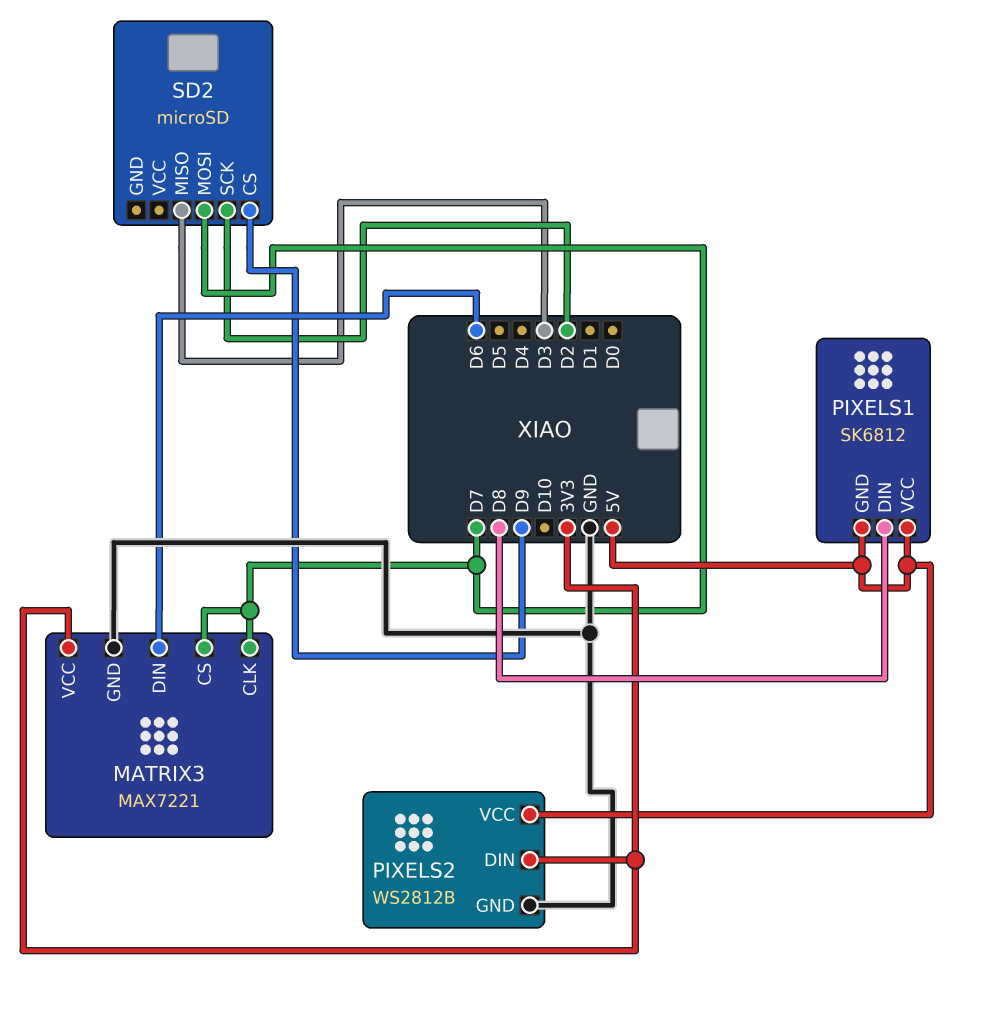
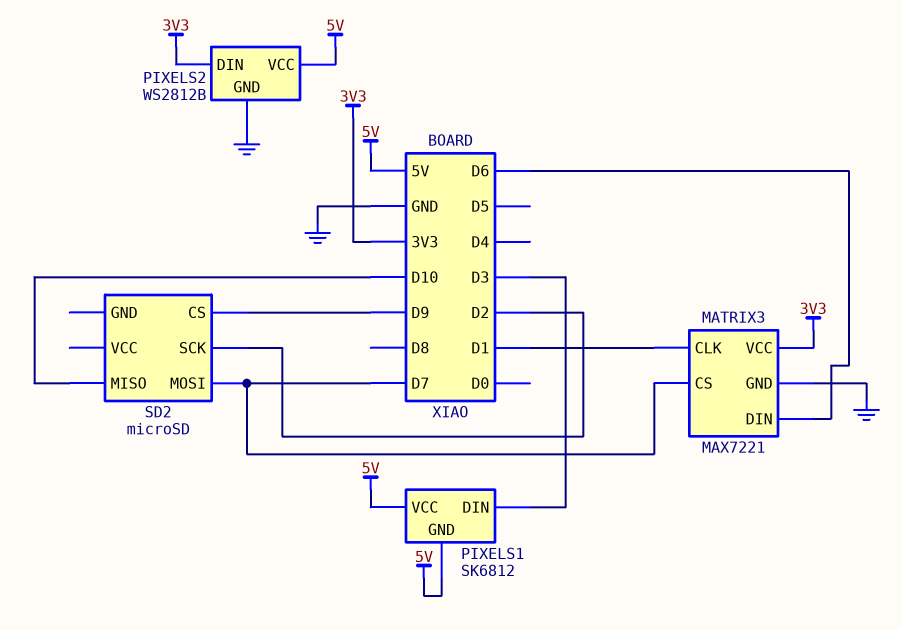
MATRIX3 pin CLK: D7 -> D1
PIXELS1 pin DIN: D8 -> D3
SD2 pin MISO: D3 -> D10

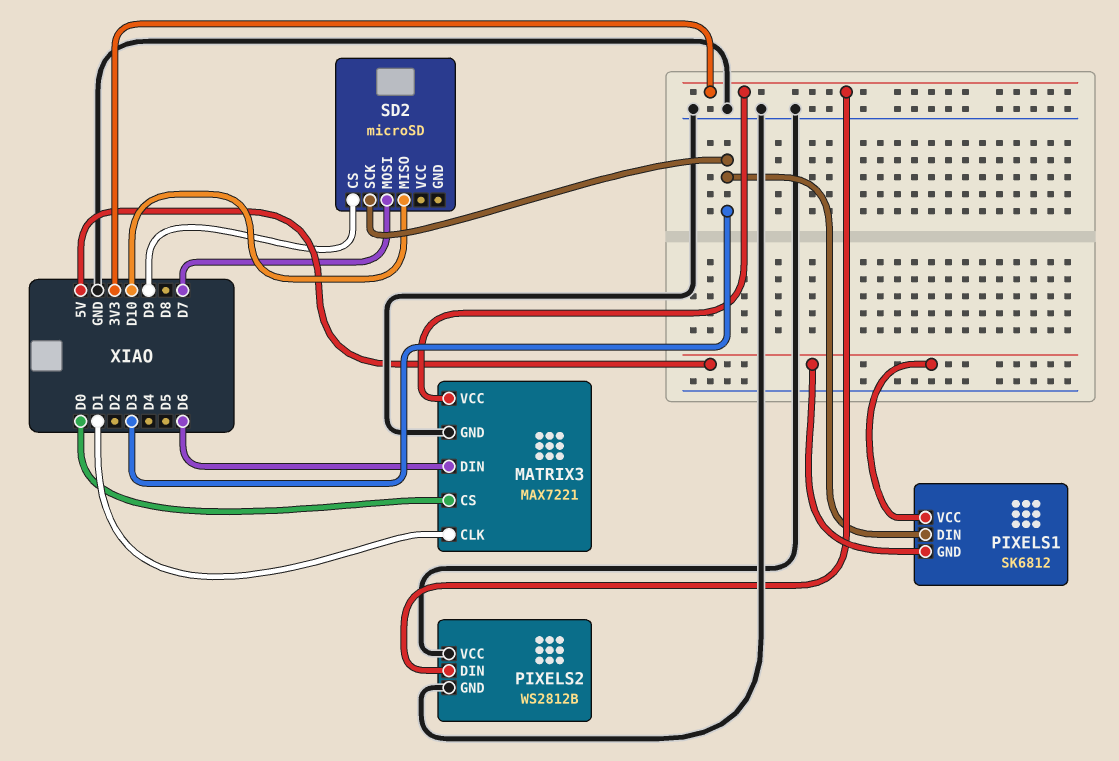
MATRIX3 pin CS: D7 -> D0
PIXELS2 pin VCC: 5V -> GND
SD2 pin SCK: D2 -> D3

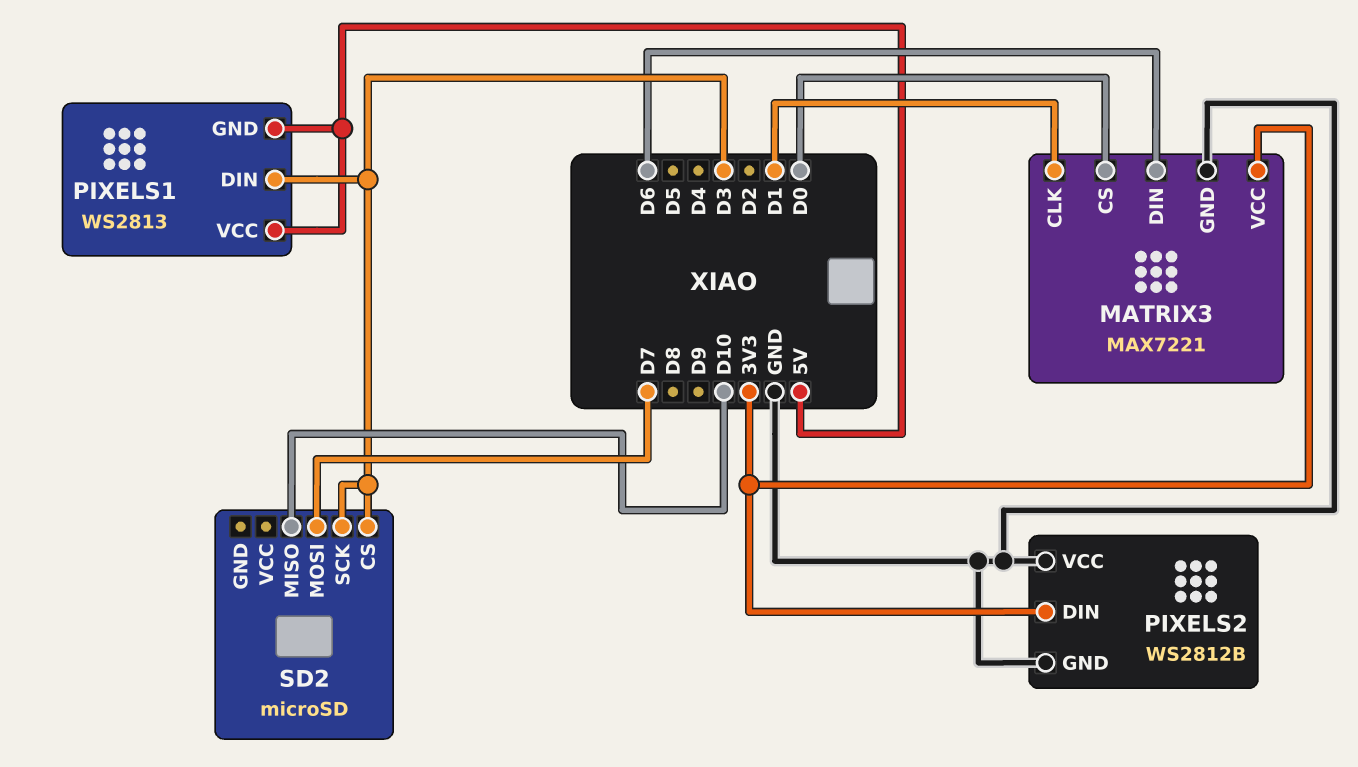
PIXELS1: SK6812 -> WS2813
SD2 pin CS: D9 -> D3

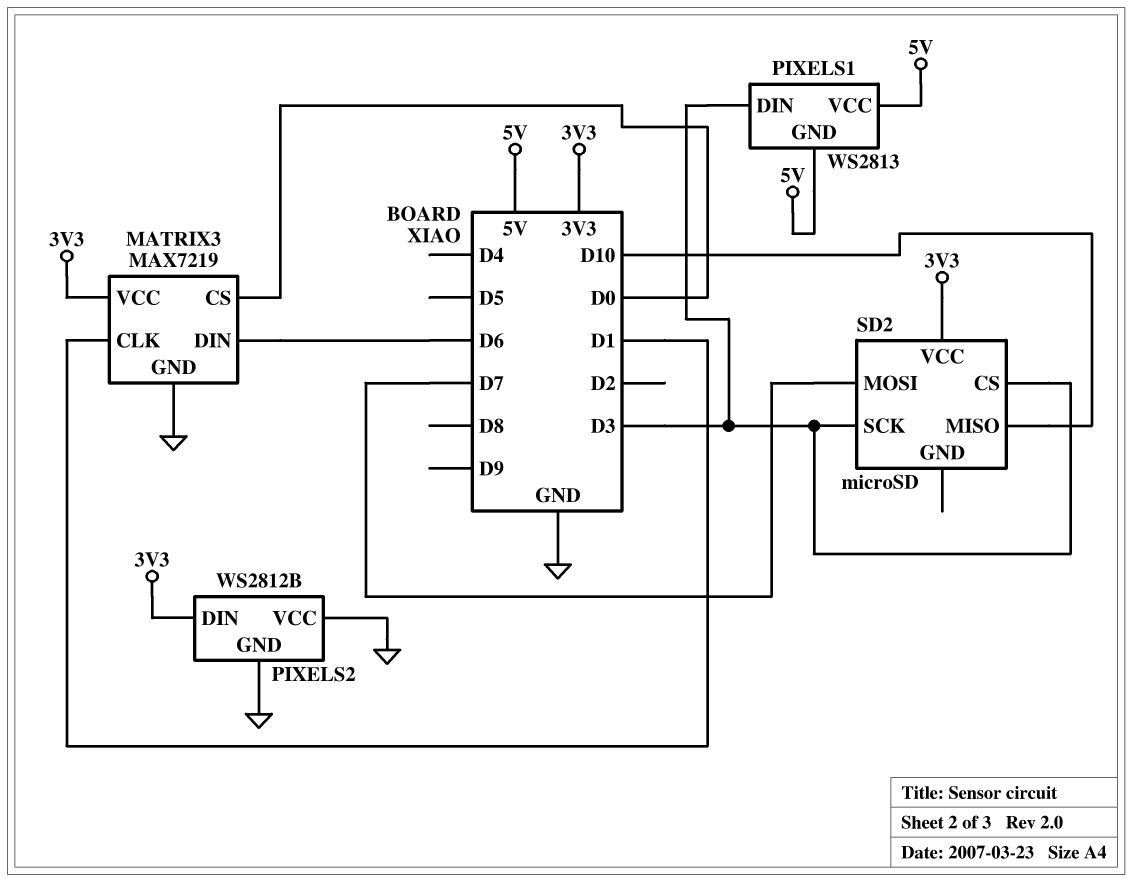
MATRIX3: MAX7221 -> MAX7219
SD2 pin VCC: none -> 3V3

